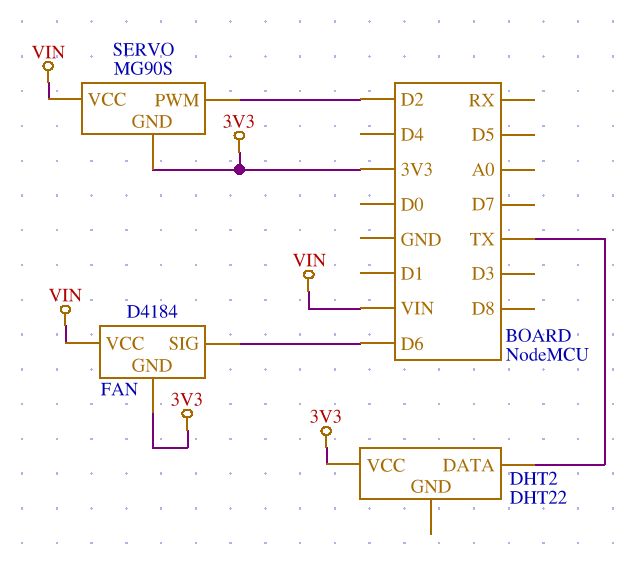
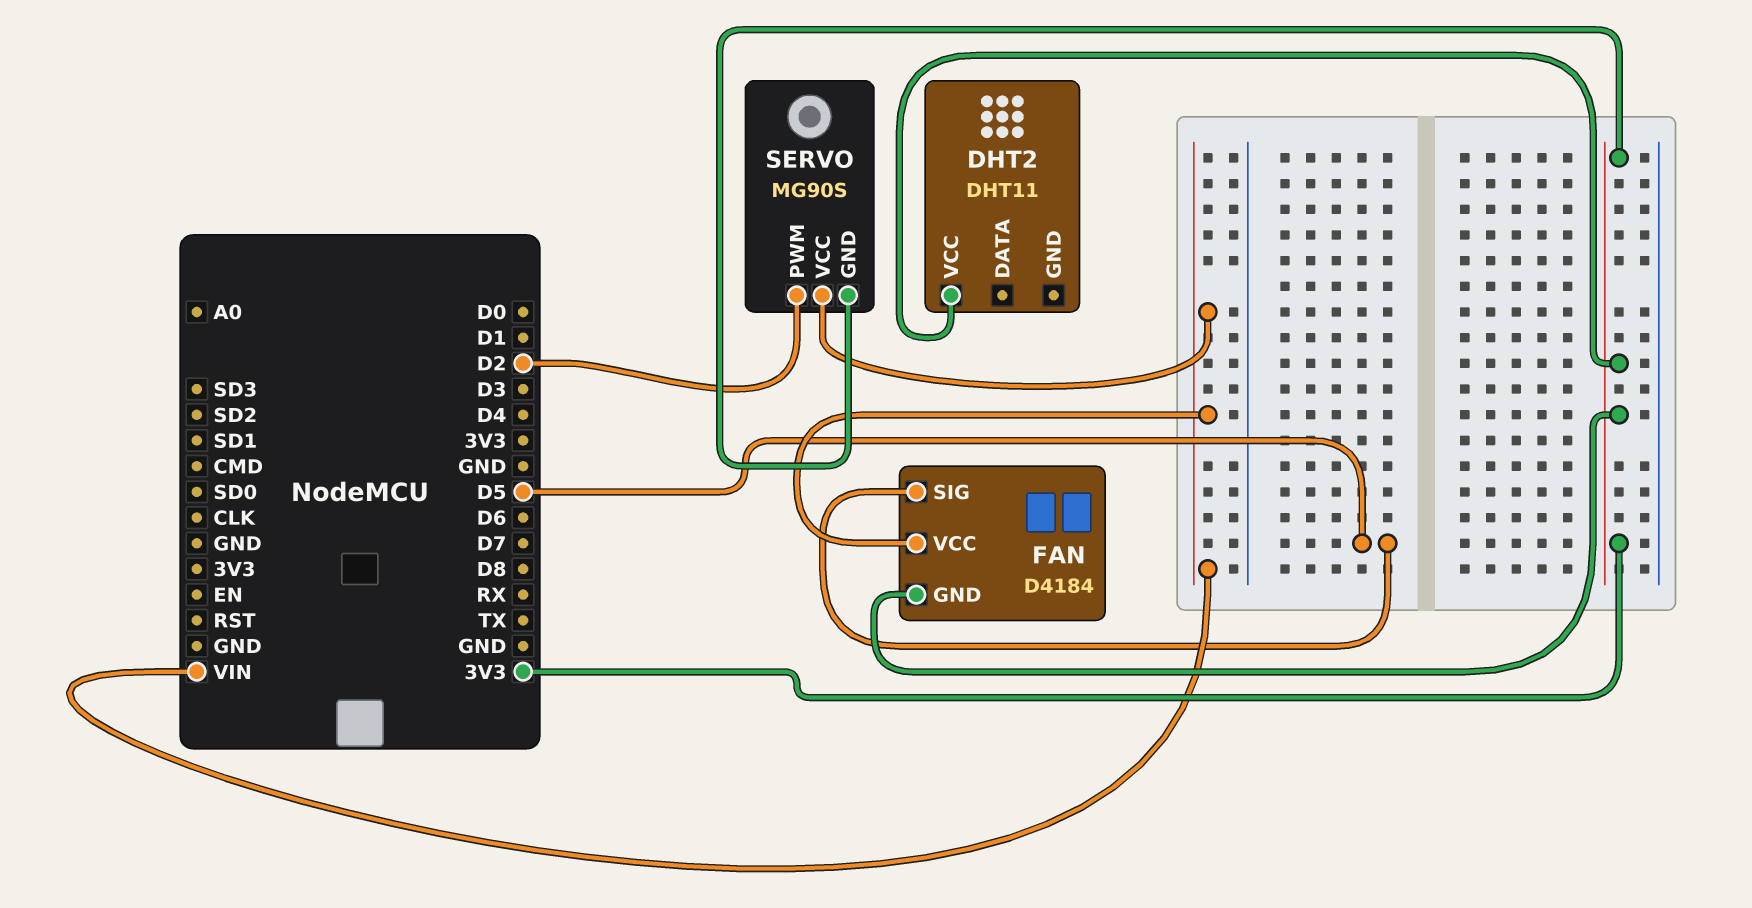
DHT2: DHT22 -> DHT11
DHT2 pin DATA: TX -> none
FAN pin SIG: D6 -> D5

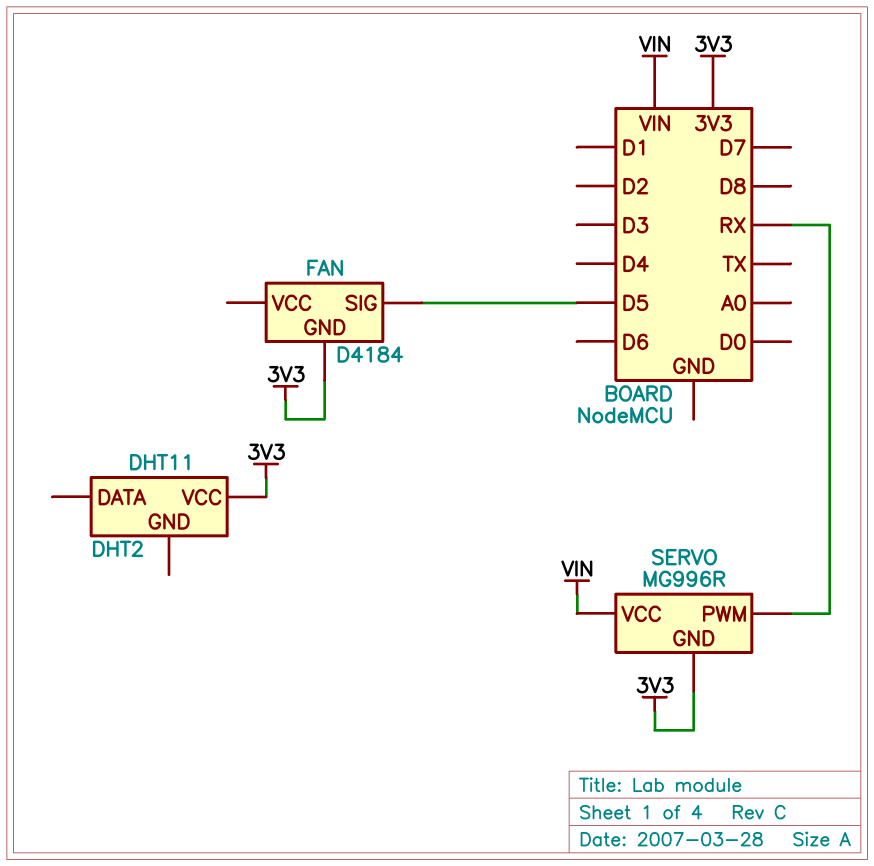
FAN pin VCC: VIN -> none
SERVO: MG90S -> MG996R
SERVO pin PWM: D2 -> RX

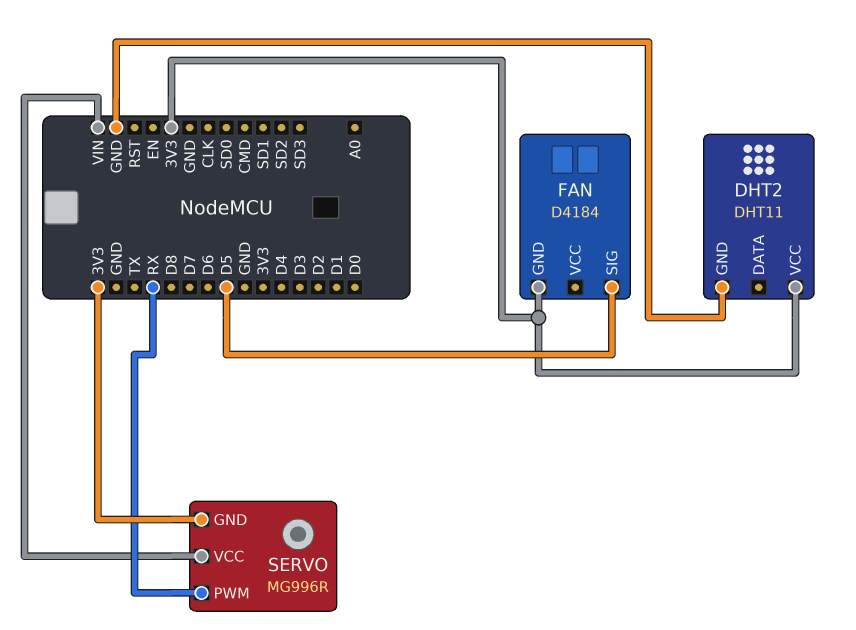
DHT2 pin GND: none -> GND

